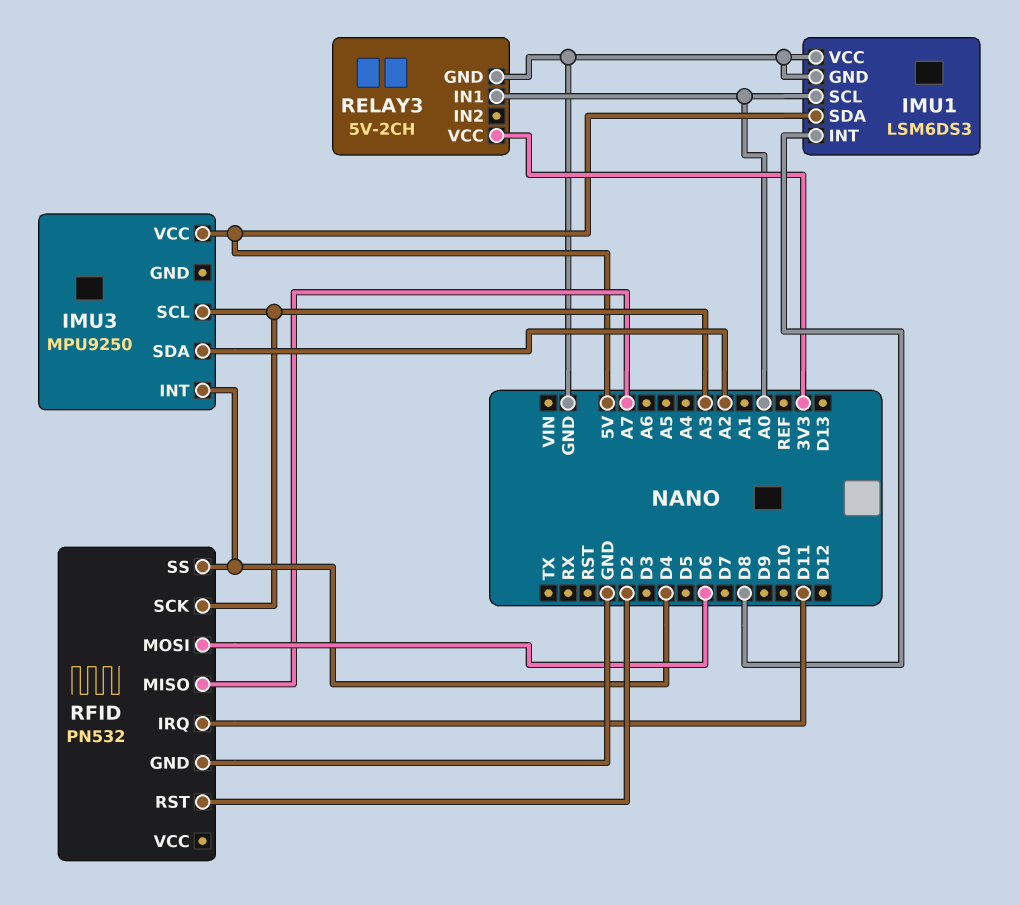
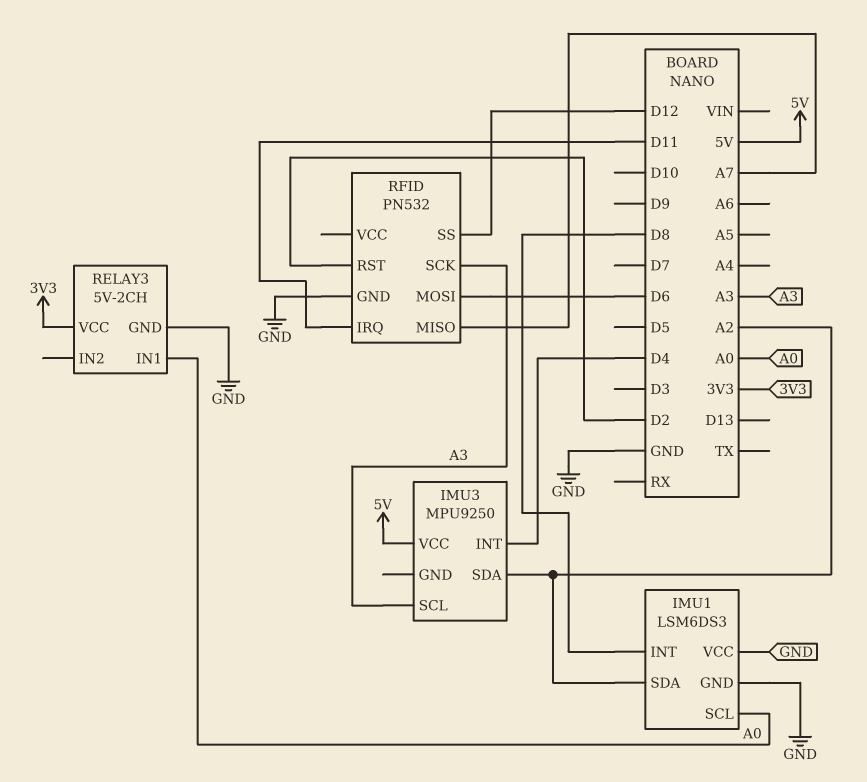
IMU1 pin SDA: 5V -> A2
RFID pin SS: D4 -> D12

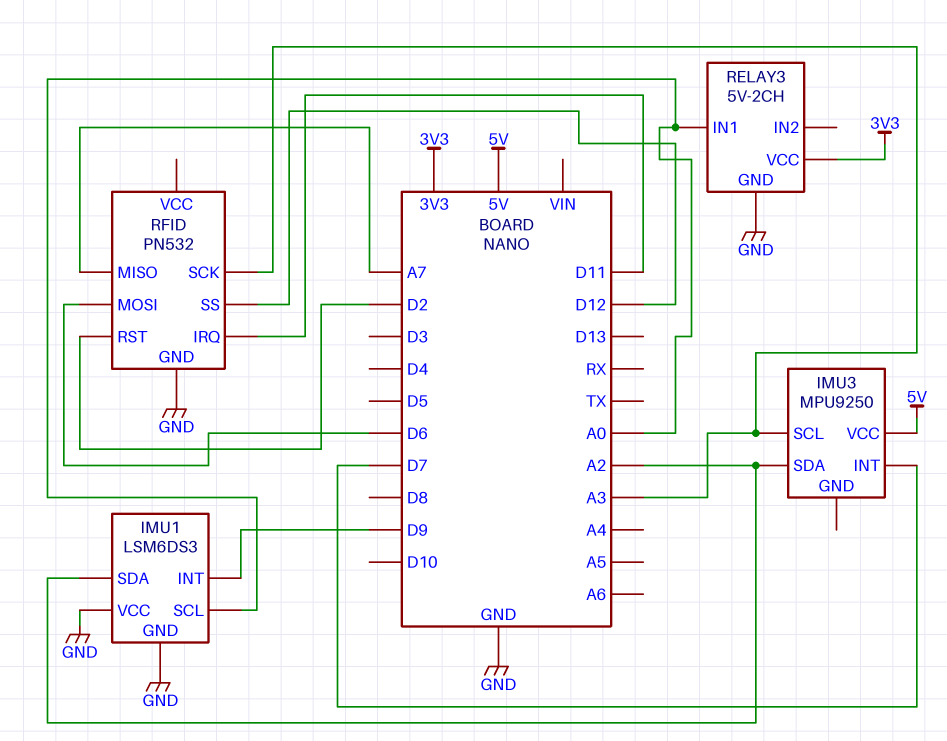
IMU1 pin INT: D8 -> D9
IMU3 pin INT: D4 -> D7

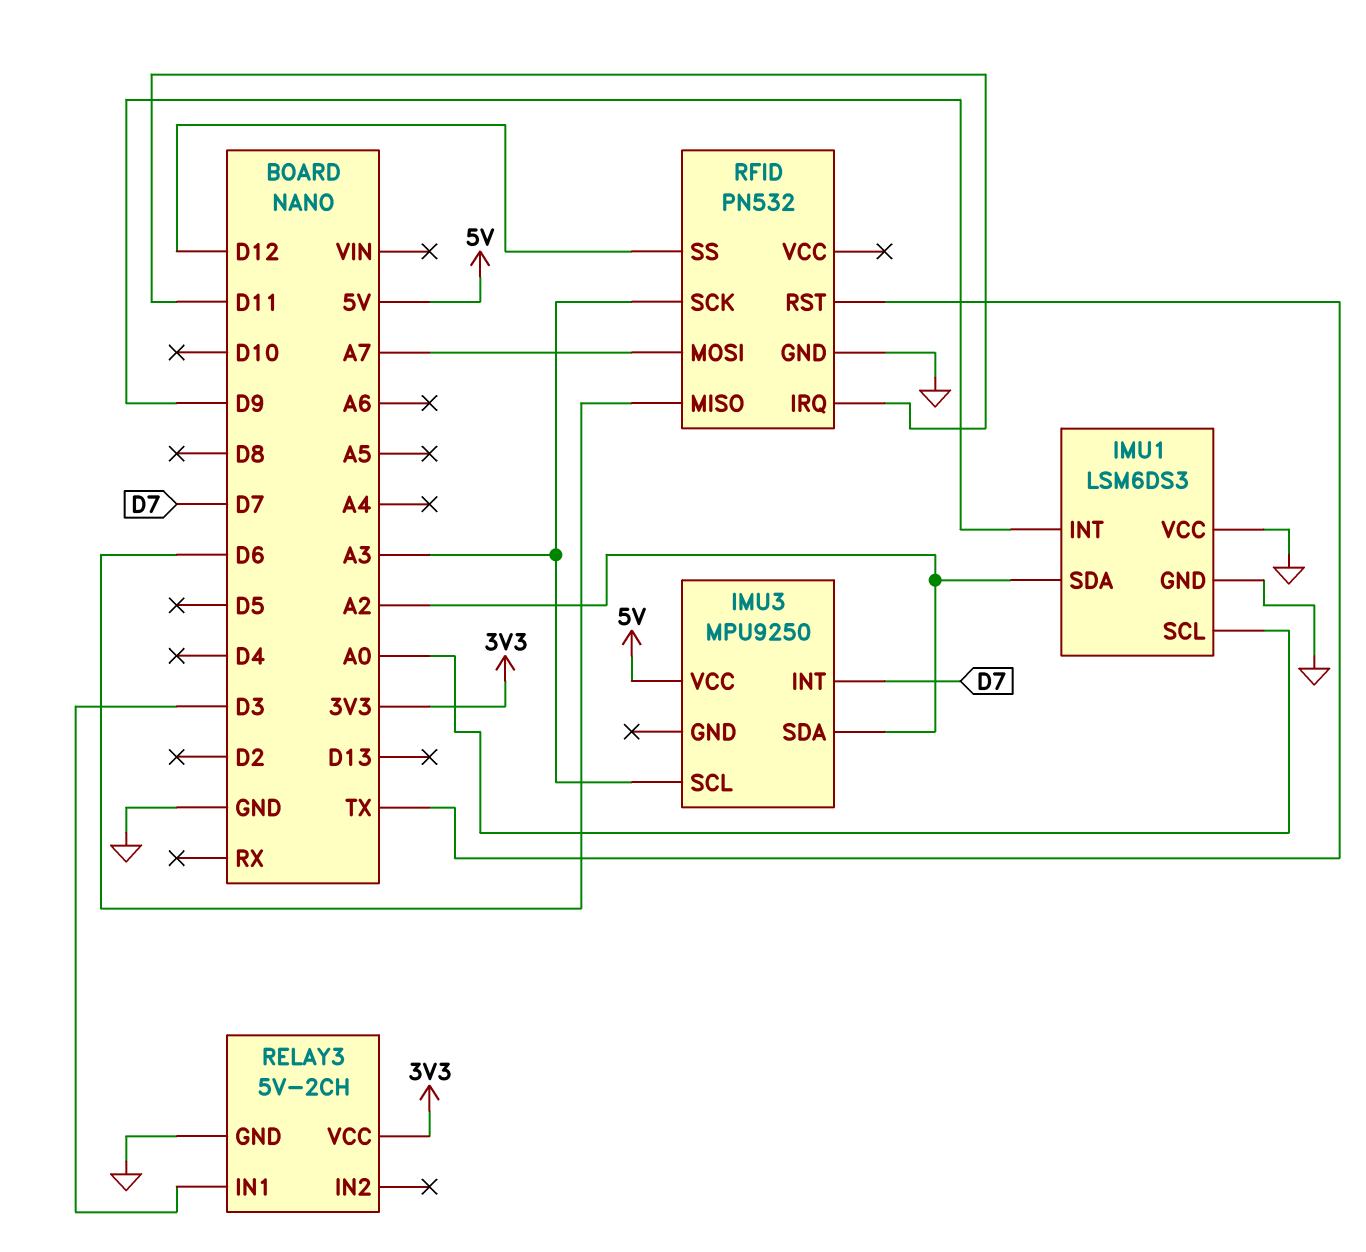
RELAY3 pin IN1: A0 -> D3
RFID pin MISO: A7 -> D6
RFID pin MOSI: D6 -> A7
RFID pin RST: D2 -> TX

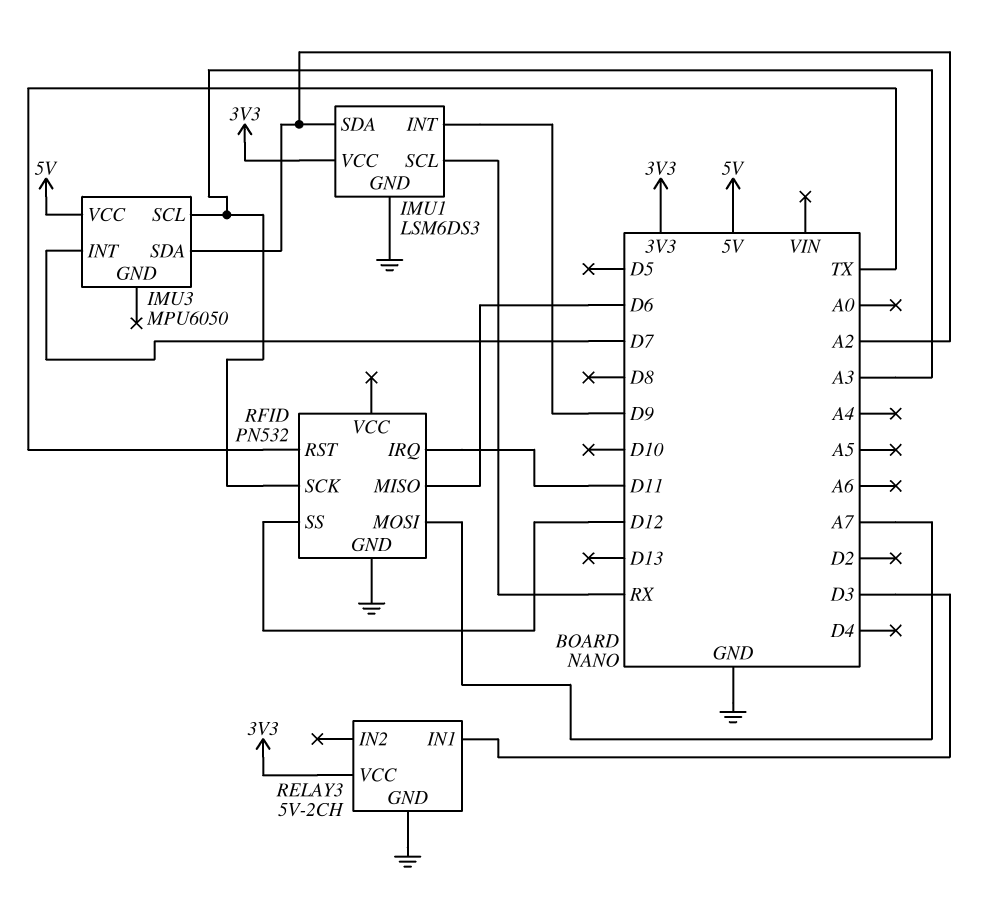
IMU1 pin SCL: A0 -> RX
IMU1 pin VCC: GND -> 3V3
IMU3: MPU9250 -> MPU6050

